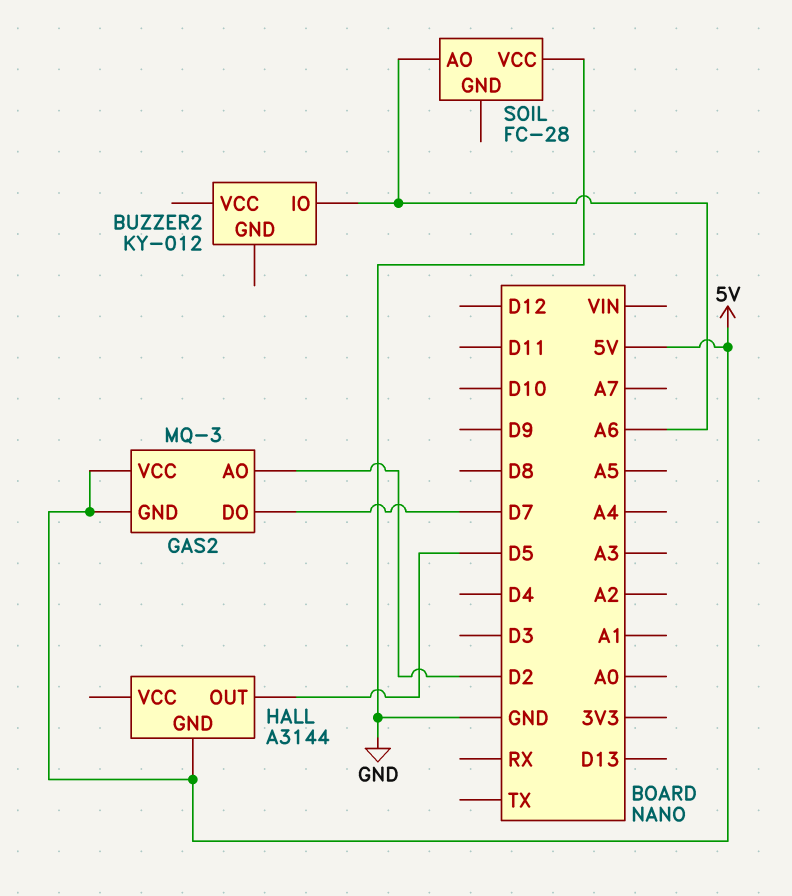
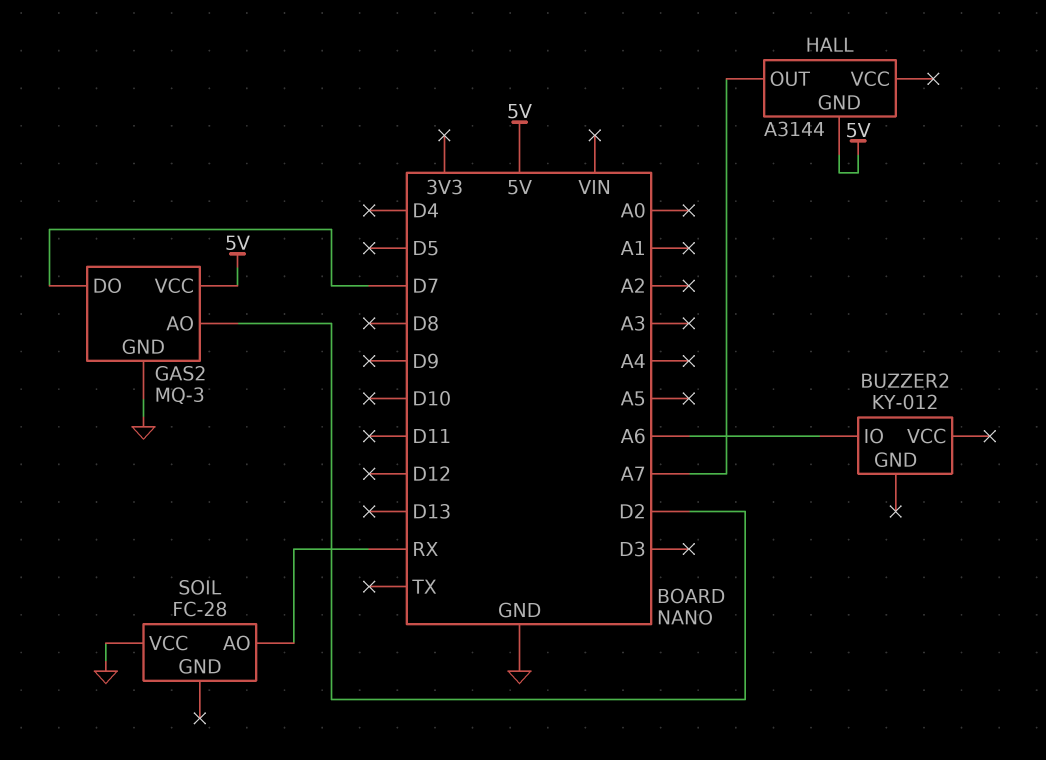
GAS2 pin GND: 5V -> GND
HALL pin OUT: D5 -> A7
SOIL pin AO: A6 -> RX

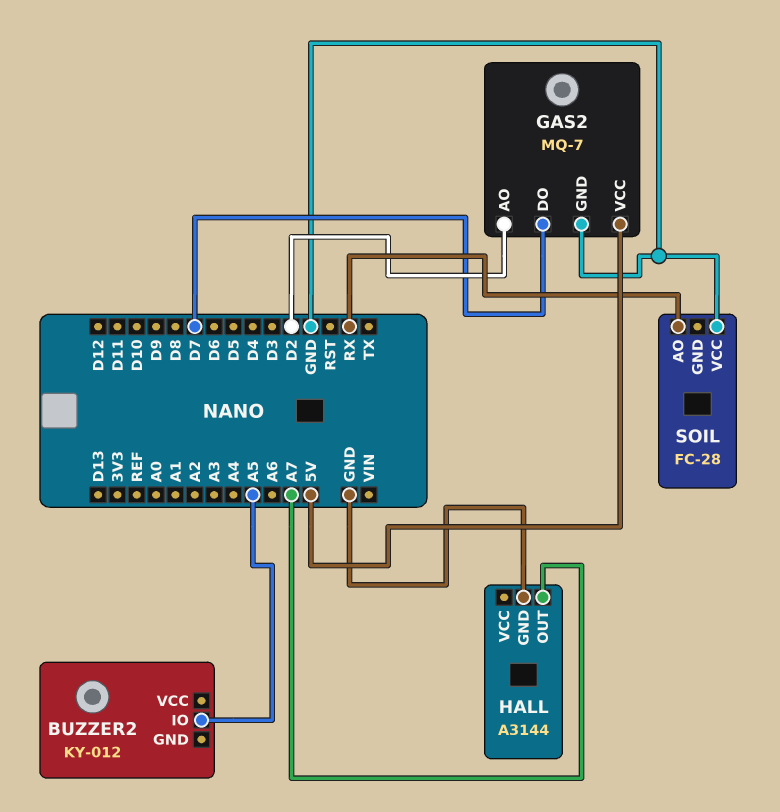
BUZZER2 pin IO: A6 -> A5
GAS2: MQ-3 -> MQ-7
HALL pin GND: 5V -> GND

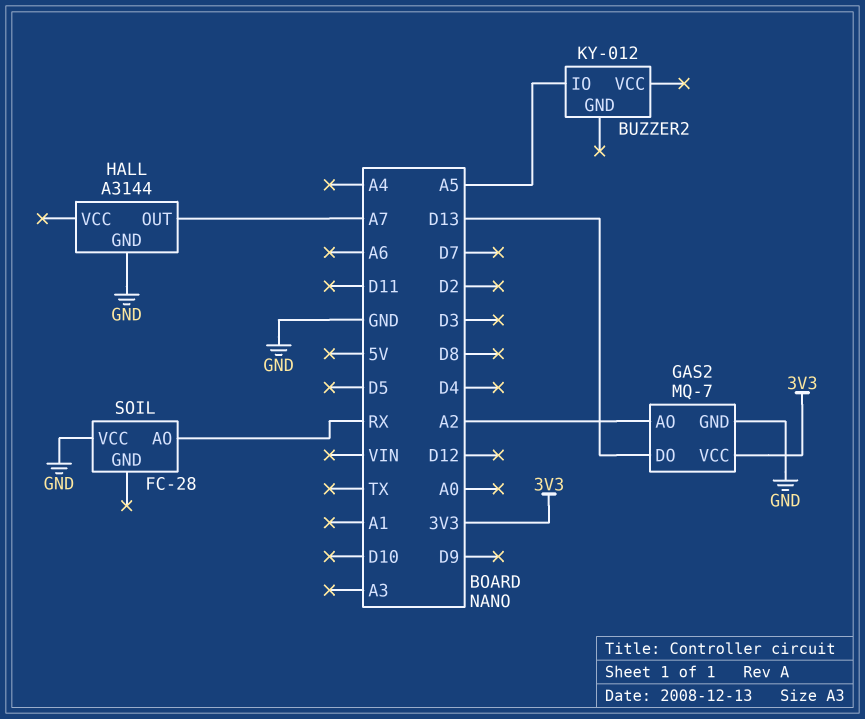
GAS2 pin AO: D2 -> A2
GAS2 pin DO: D7 -> D13
GAS2 pin VCC: 5V -> 3V3

